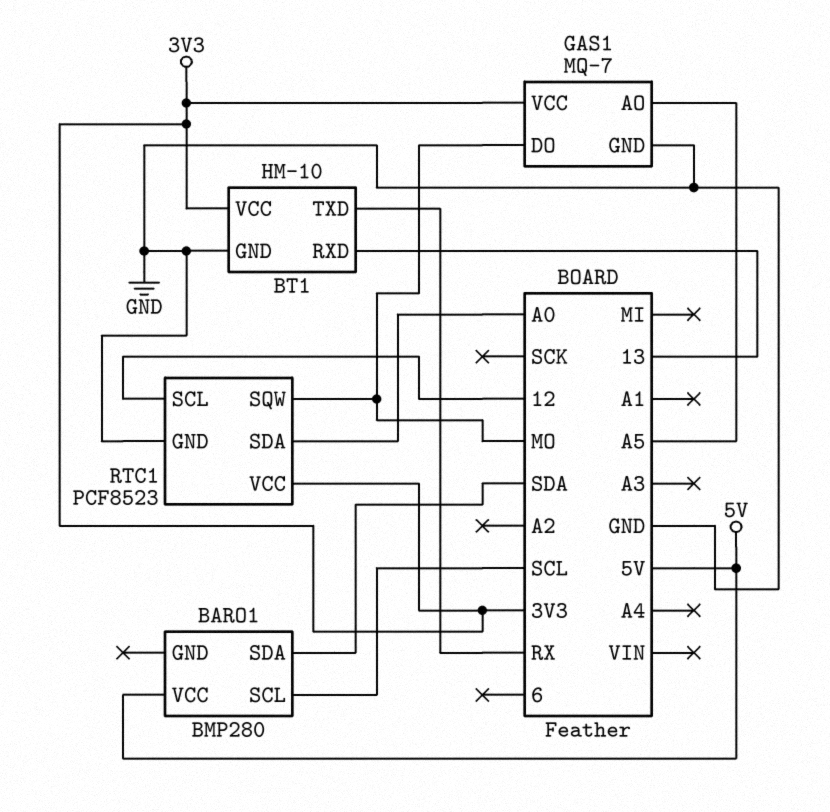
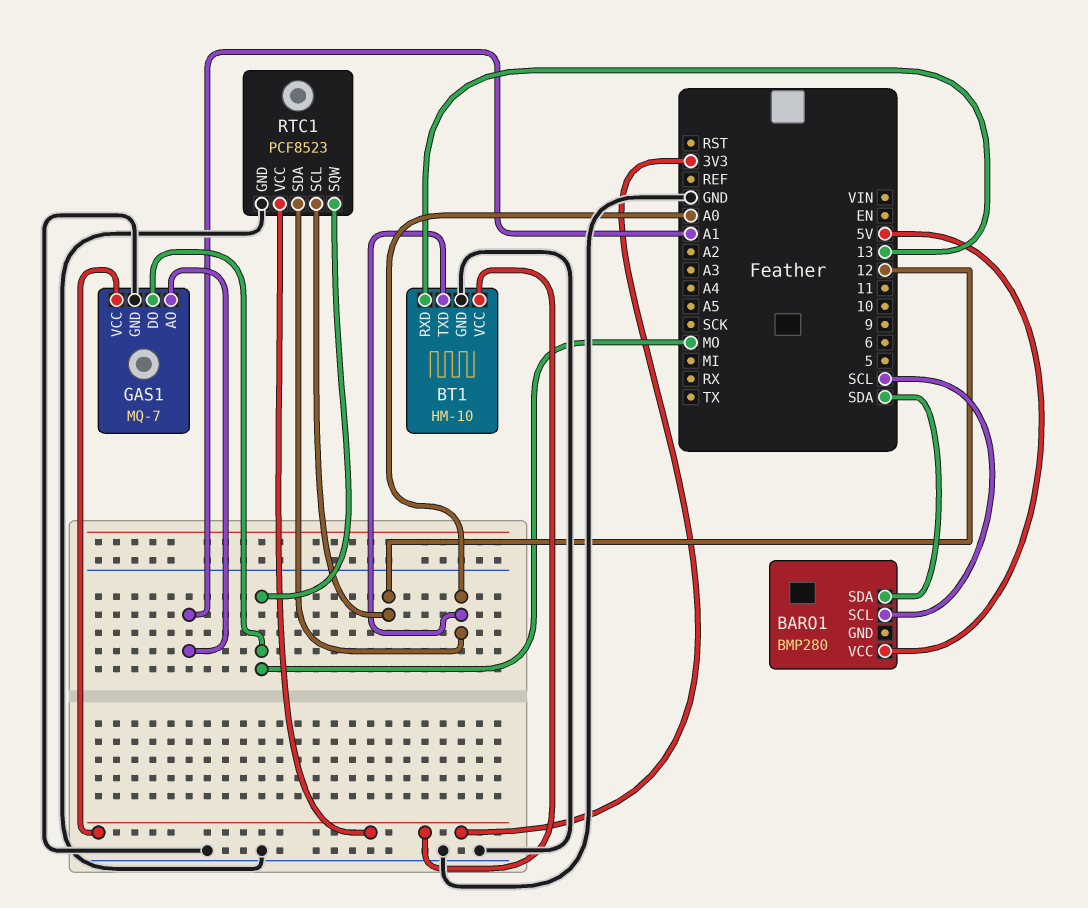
BT1 pin TXD: RX -> A0
GAS1 pin AO: A5 -> A1

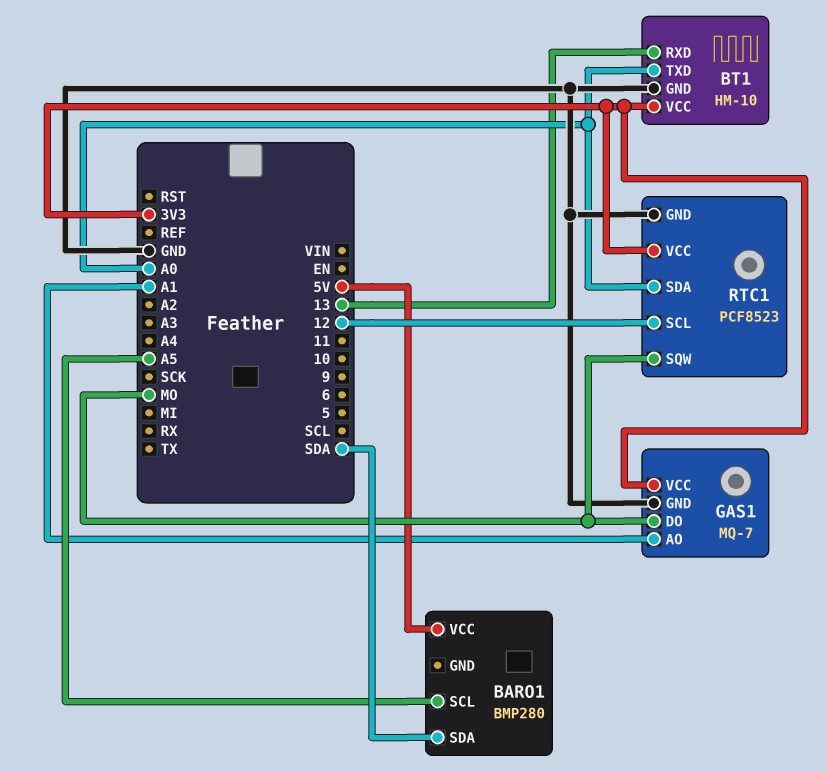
BARO1 pin SCL: SCL -> A5

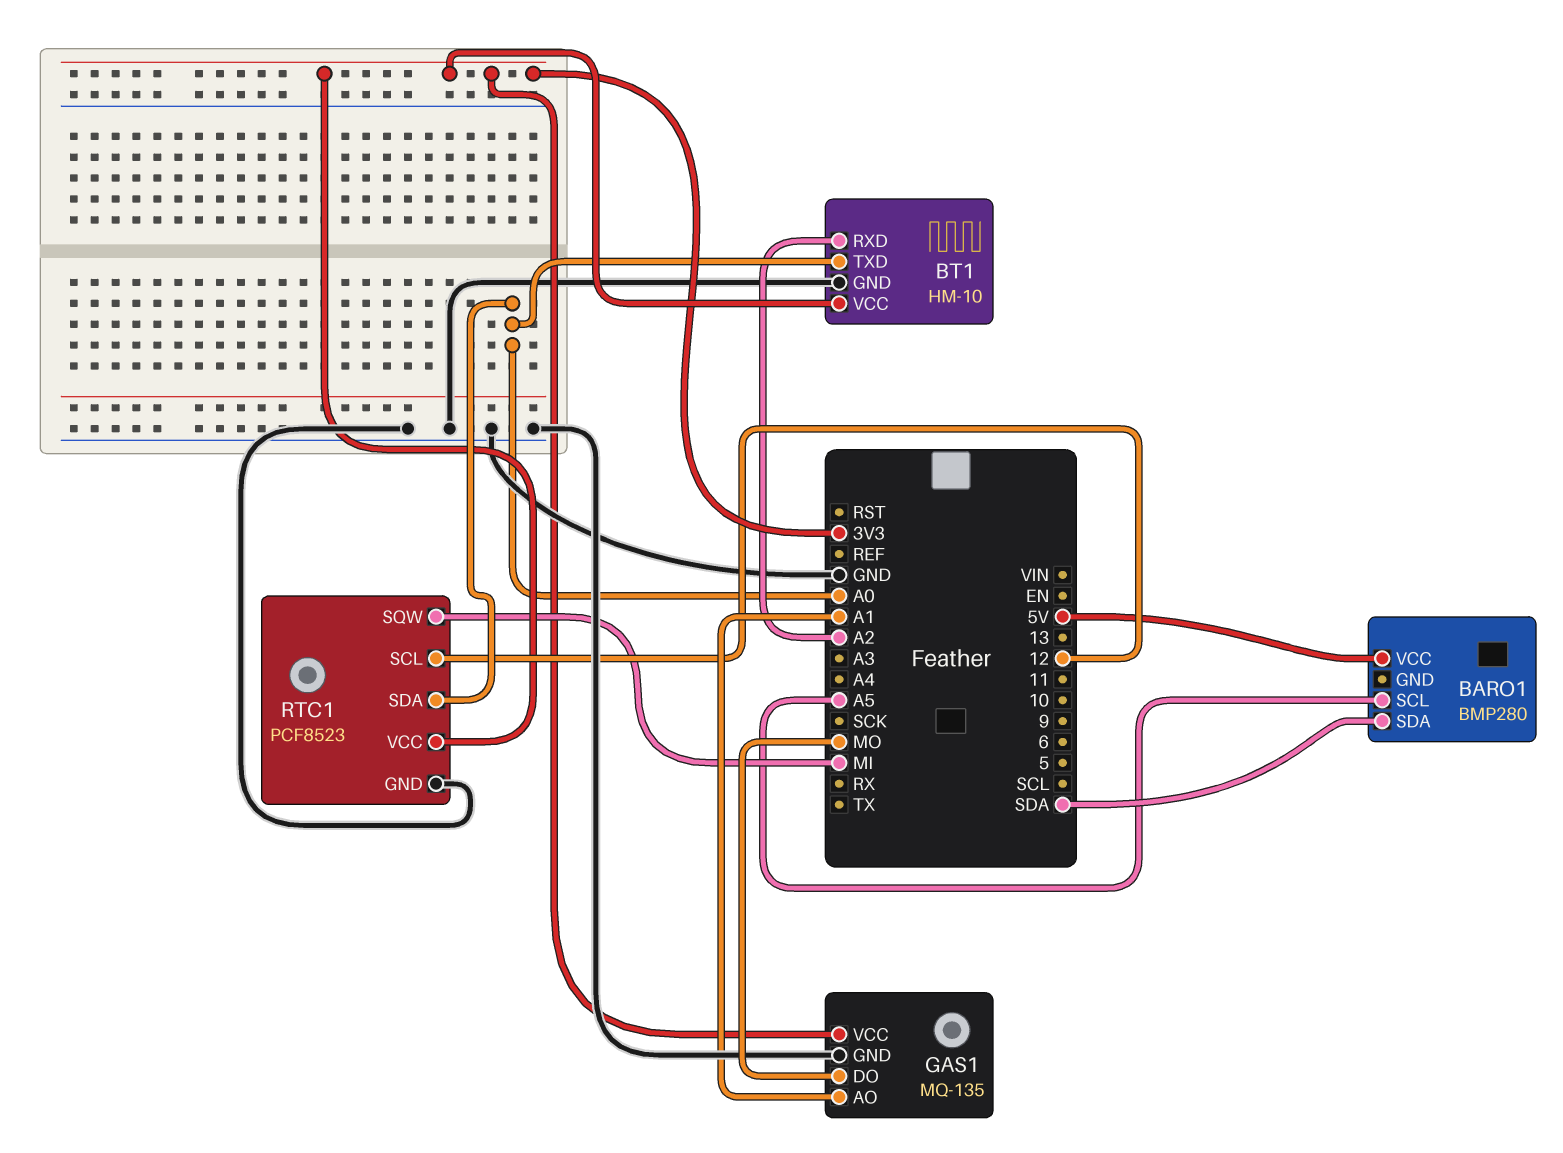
BT1 pin RXD: 13 -> A2
GAS1: MQ-7 -> MQ-135
RTC1 pin SQW: MO -> MI

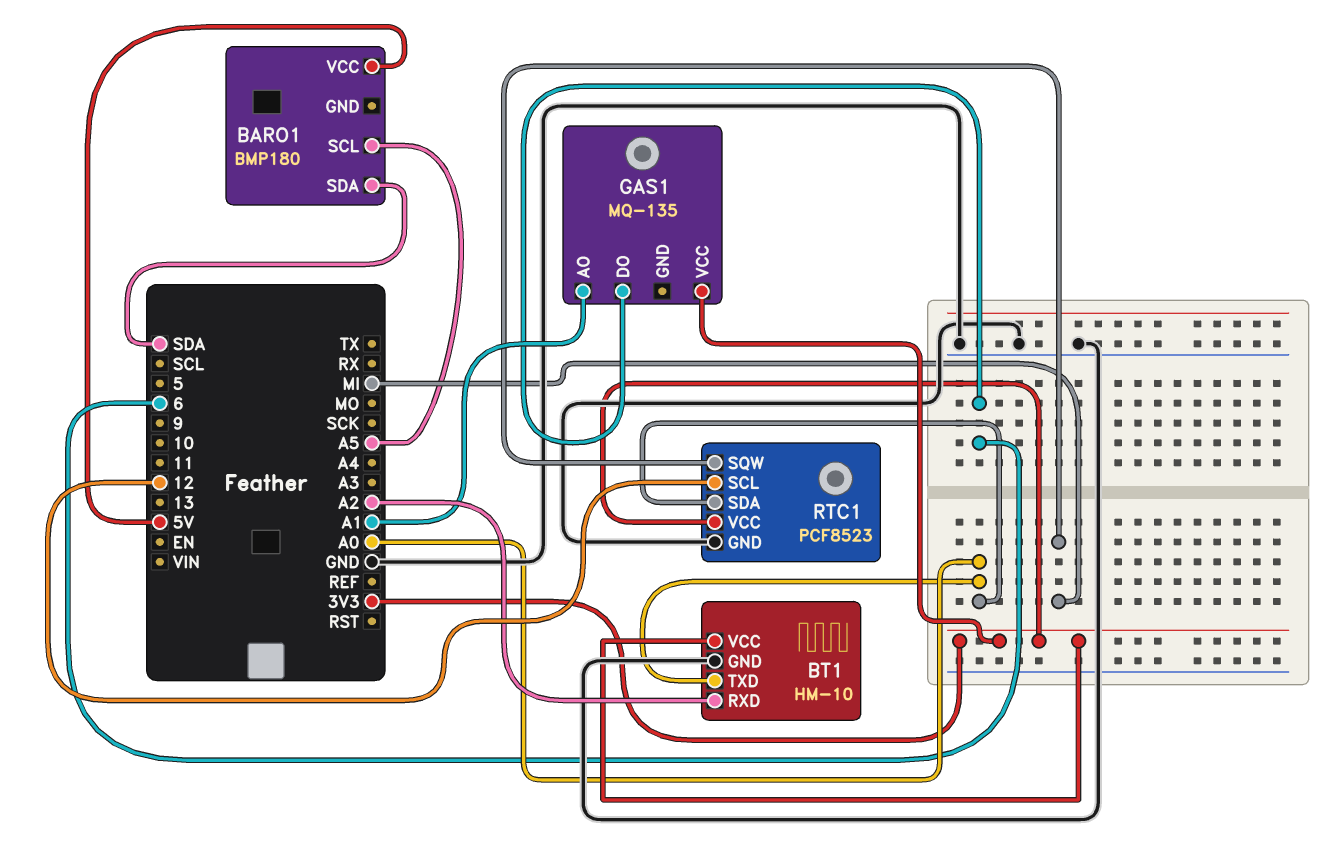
BARO1: BMP280 -> BMP180
GAS1 pin DO: MO -> 6
GAS1 pin GND: GND -> none

